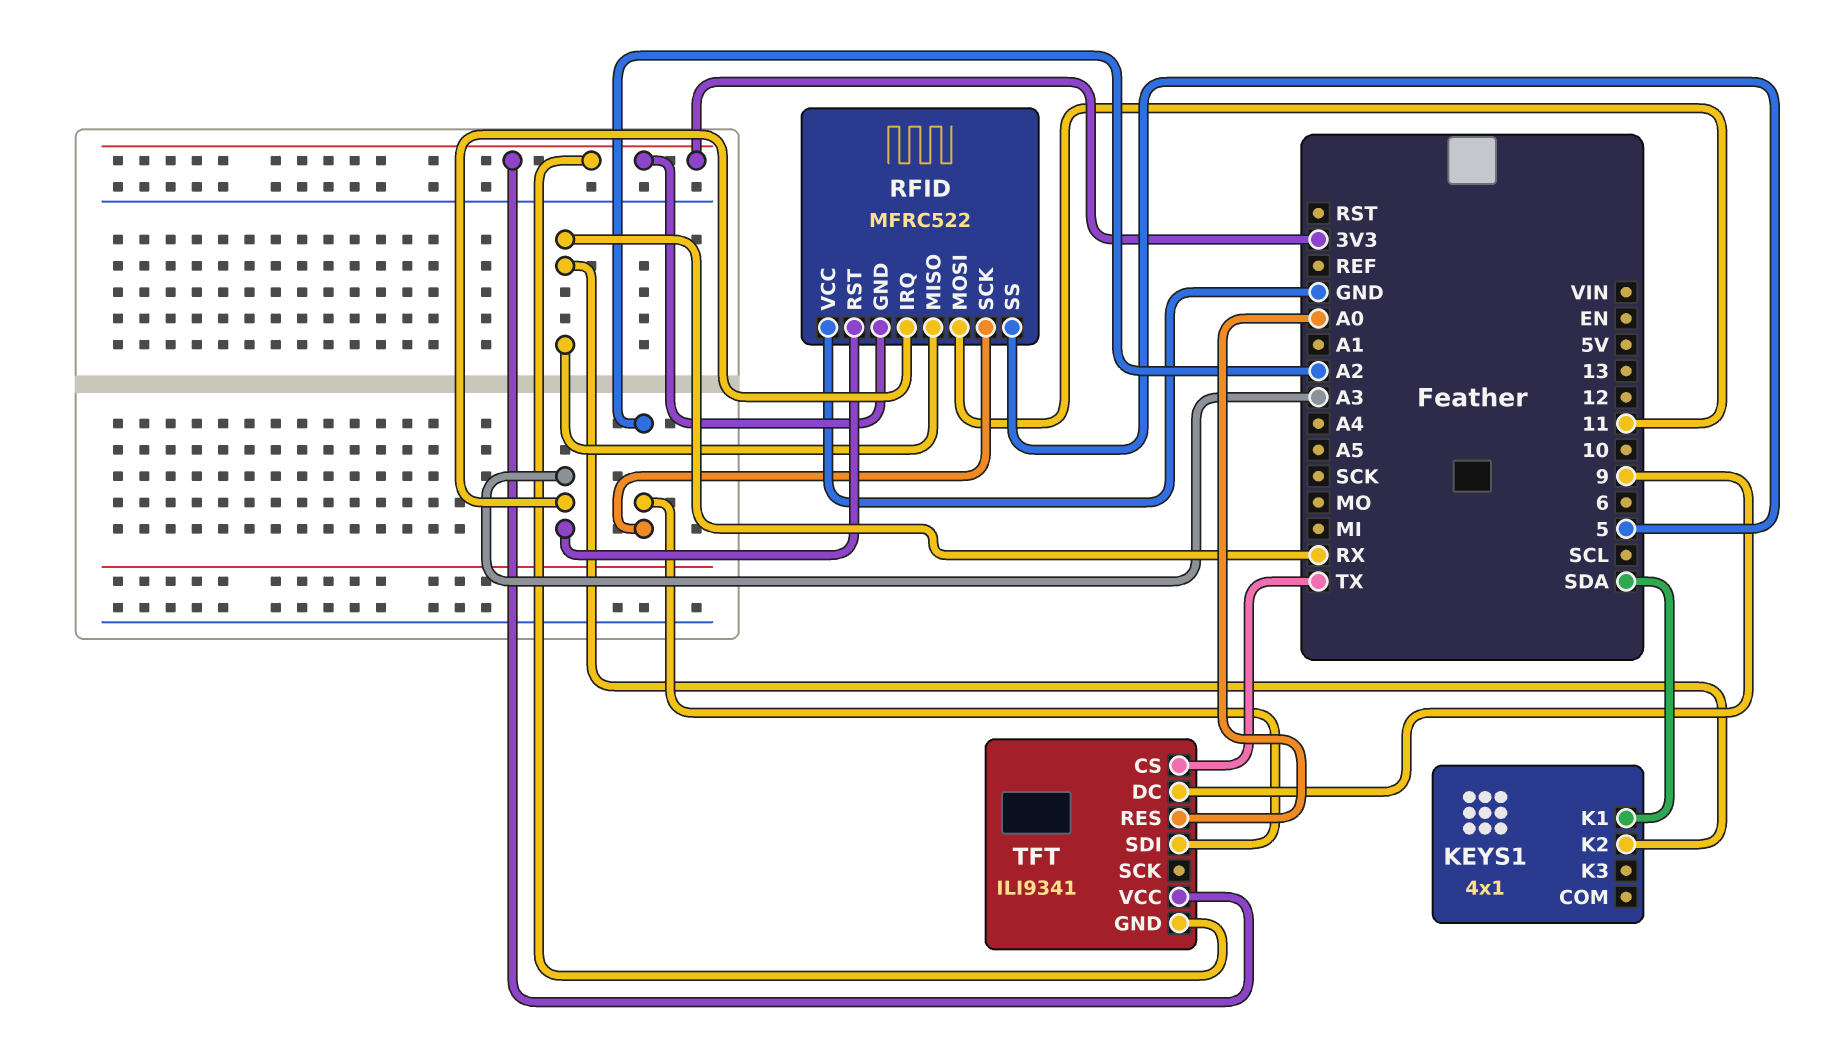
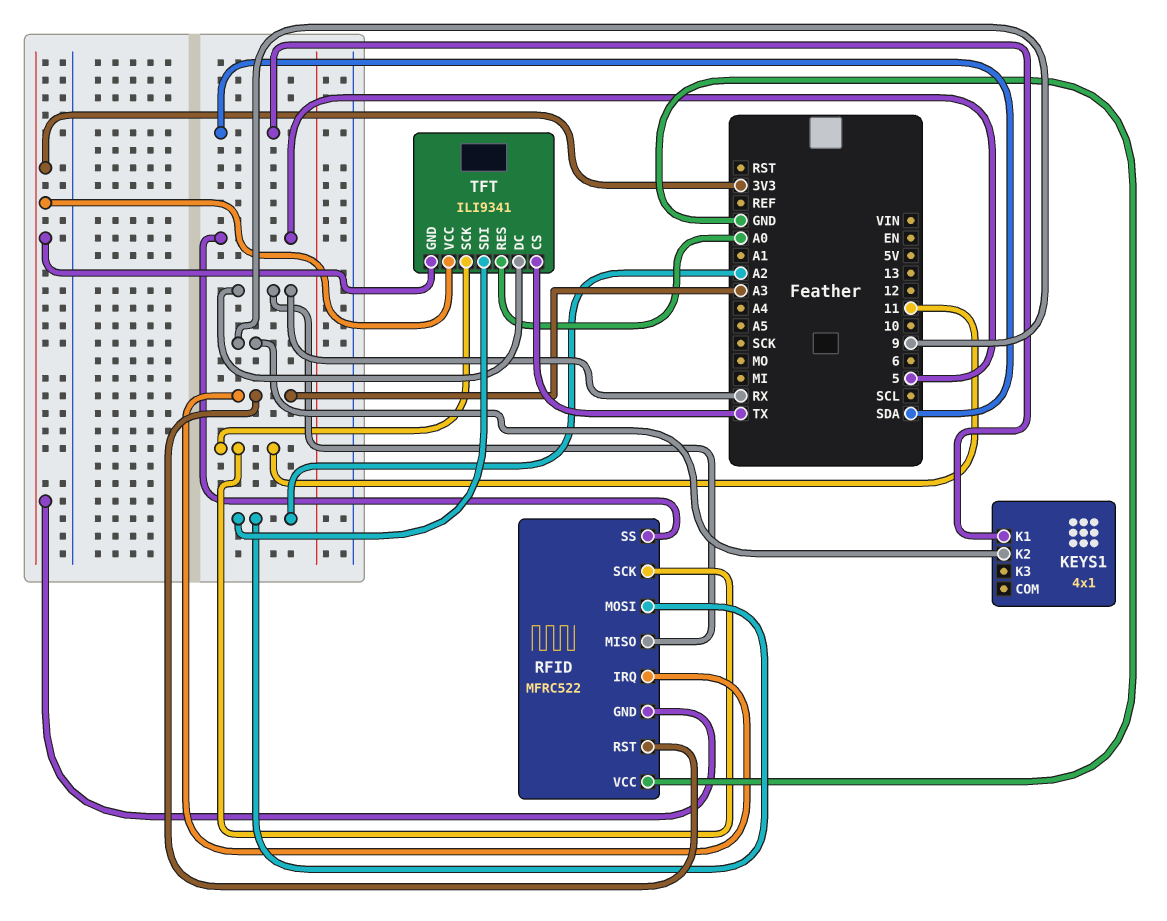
KEYS1 pin K2: RX -> 9
RFID pin MOSI: 11 -> A2
RFID pin SCK: A2 -> 11
TFT pin DC: 9 -> RX
TFT pin SCK: none -> 11

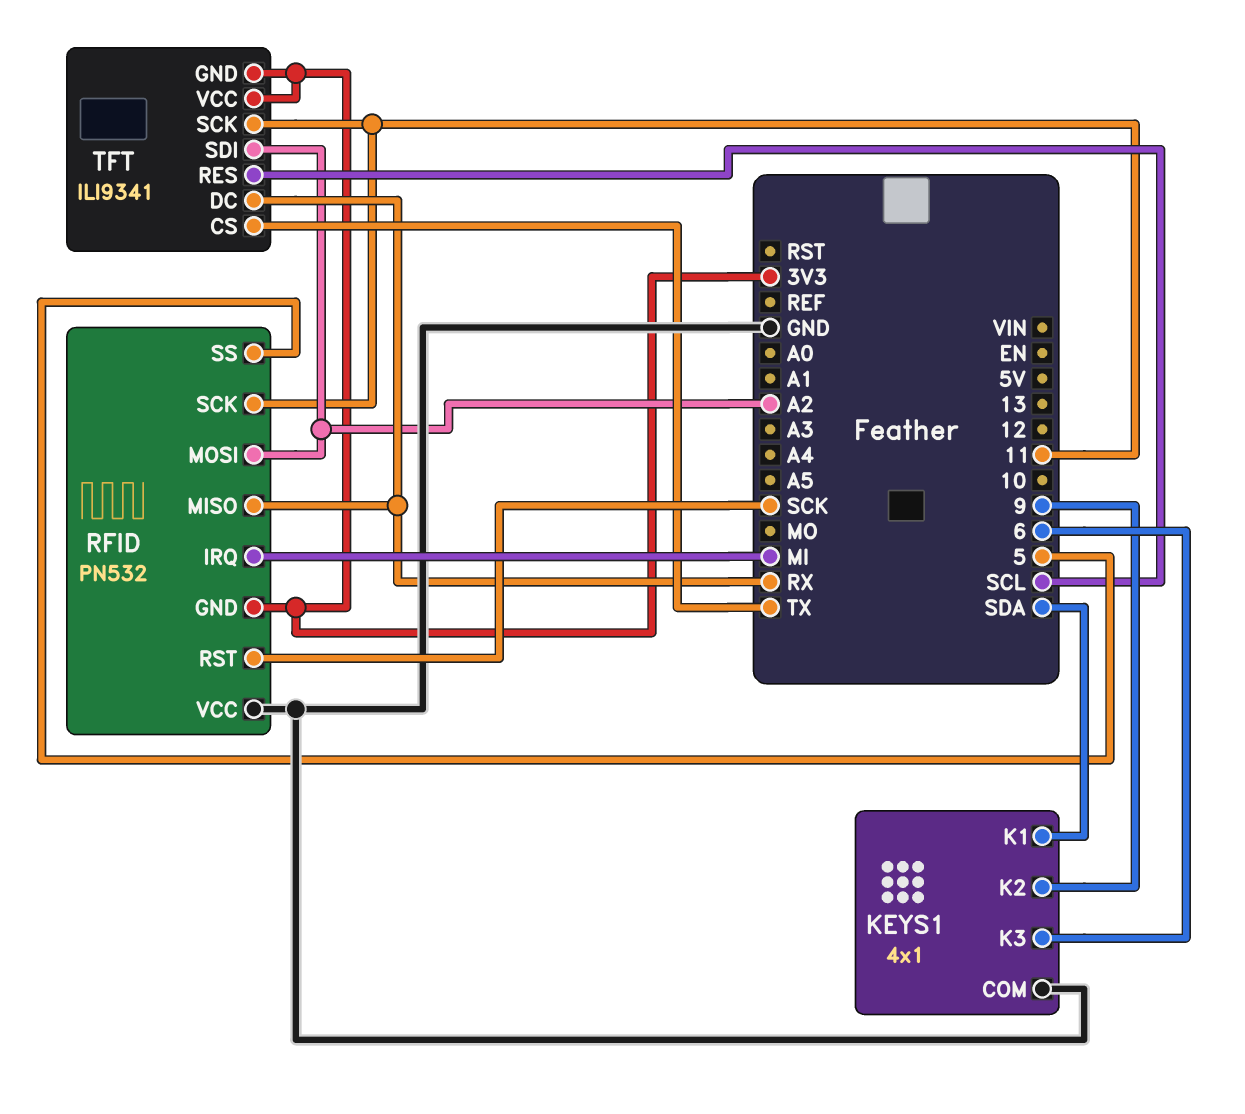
KEYS1 pin COM: none -> GND
KEYS1 pin K3: none -> 6
RFID: MFRC522 -> PN532
RFID pin IRQ: A3 -> MI
RFID pin RST: A3 -> SCK
TFT pin RES: A0 -> SCL

